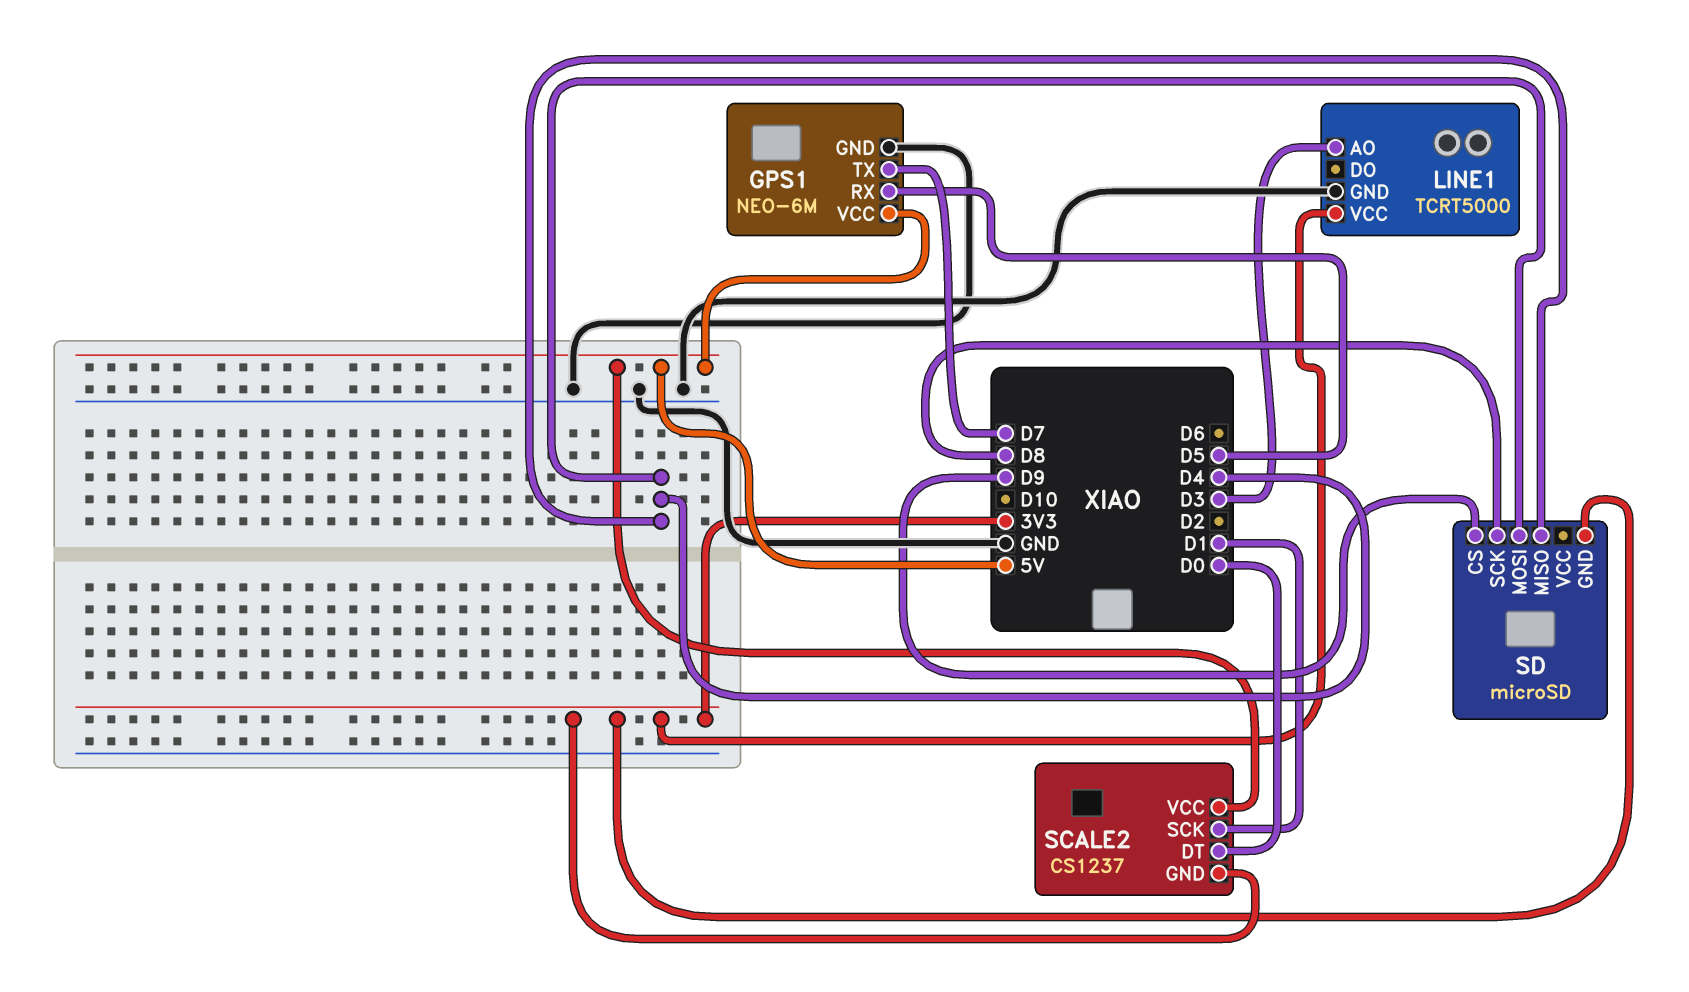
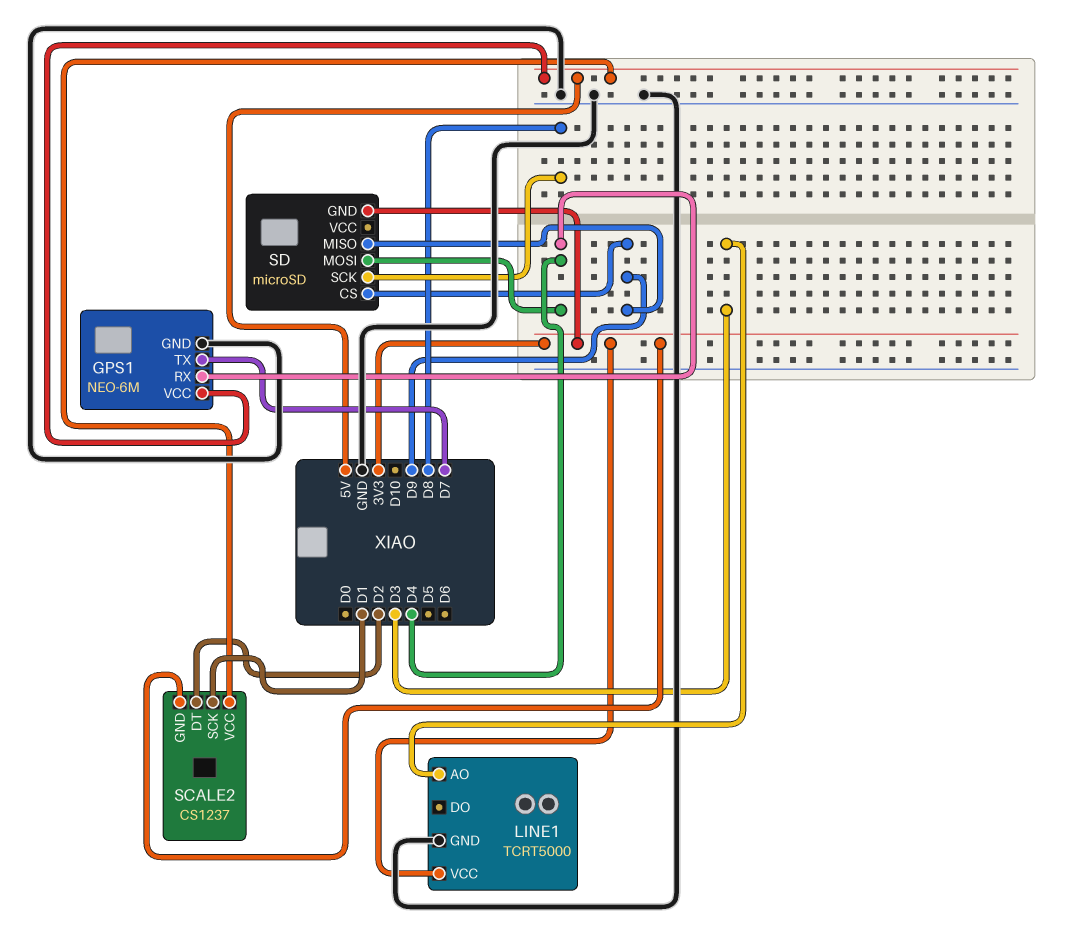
GPS1 pin RX: D5 -> D4
SCALE2 pin DT: D0 -> D2
SD pin MISO: D4 -> D9

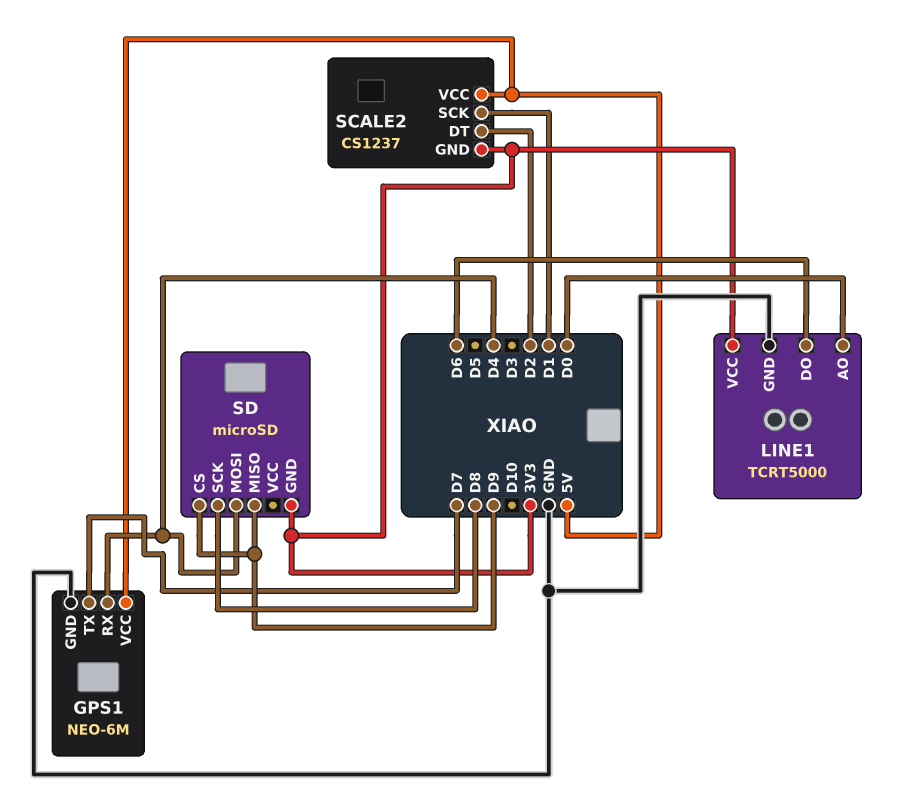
LINE1 pin AO: D3 -> D0
LINE1 pin DO: none -> D6

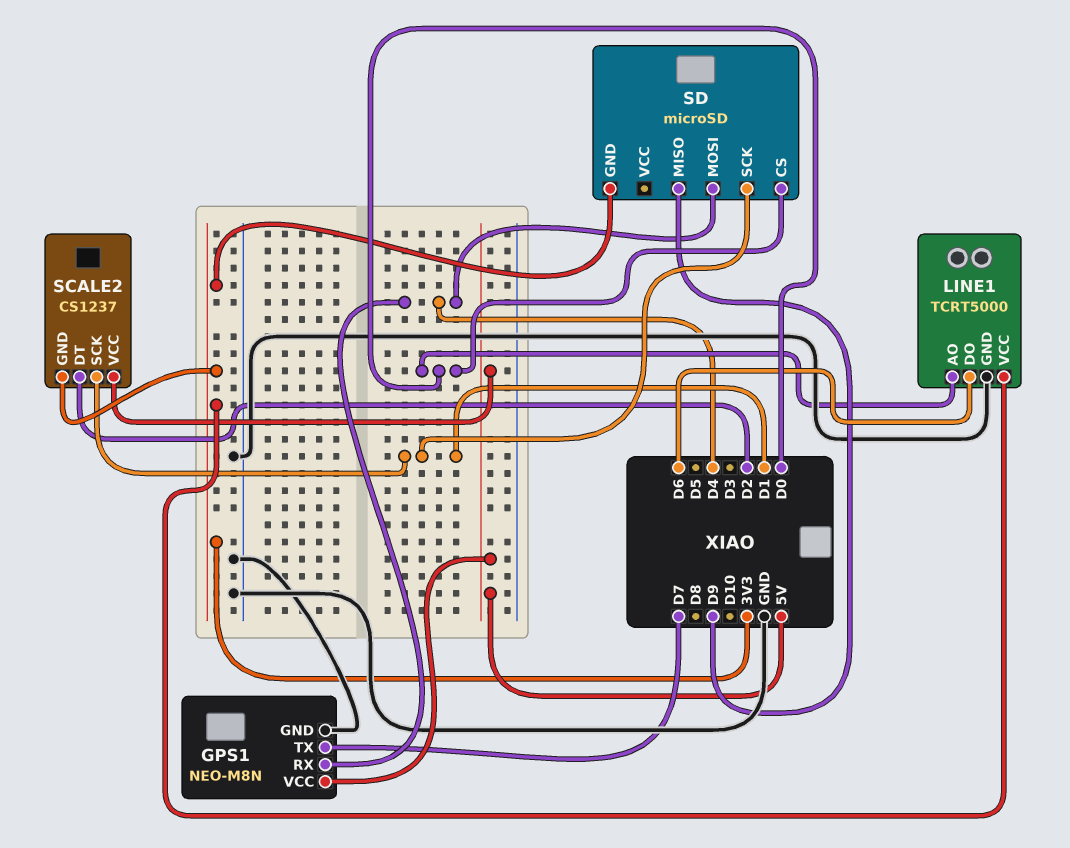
GPS1: NEO-6M -> NEO-M8N
SD pin CS: D9 -> D0
SD pin SCK: D8 -> D1

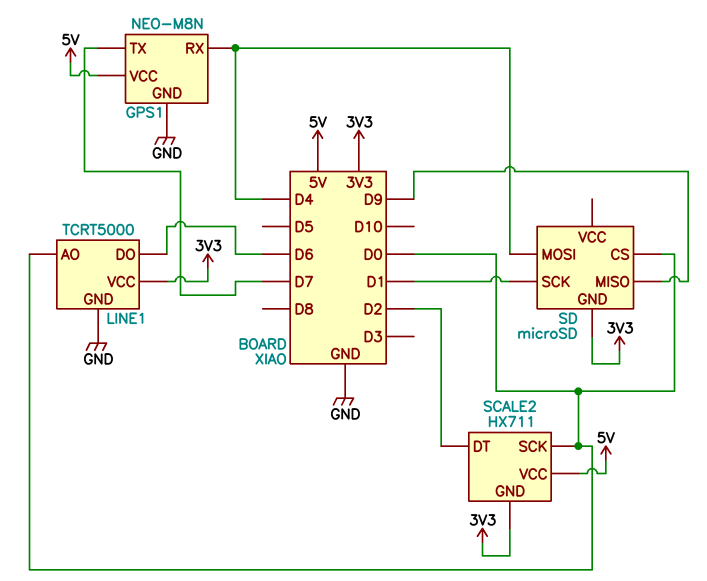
SCALE2: CS1237 -> HX711
SCALE2 pin SCK: D1 -> D0

